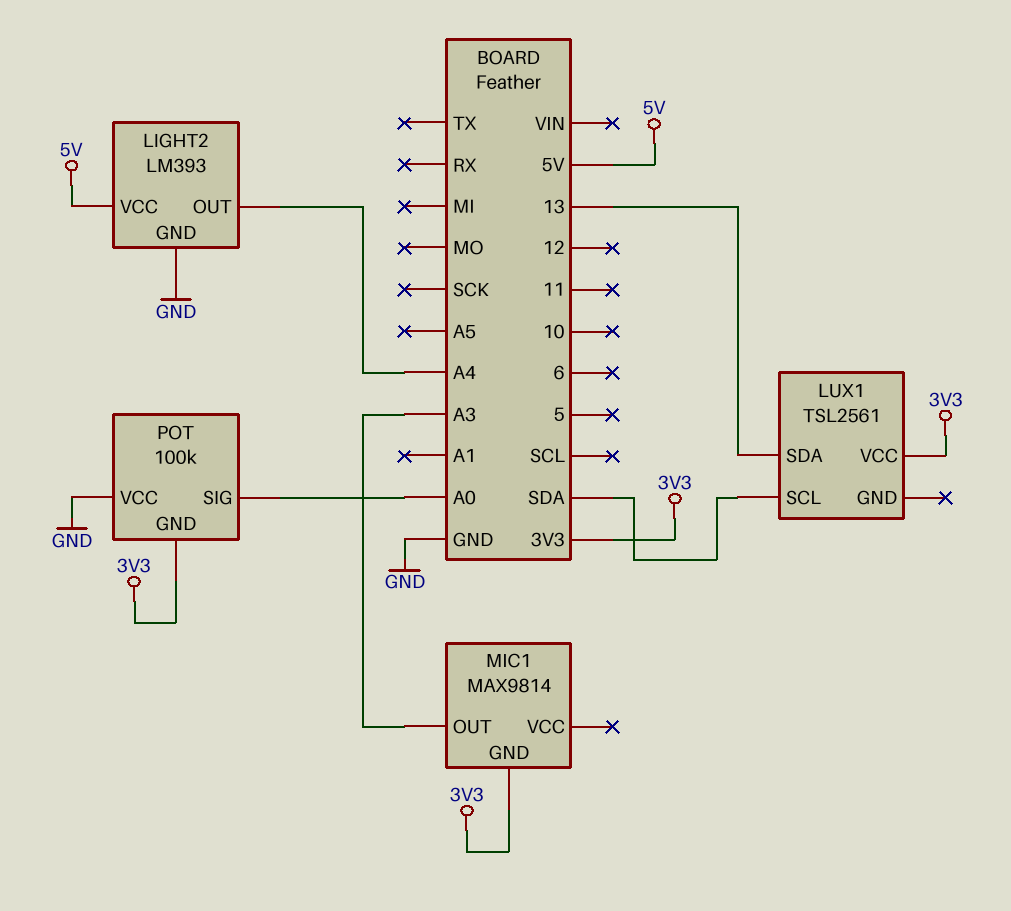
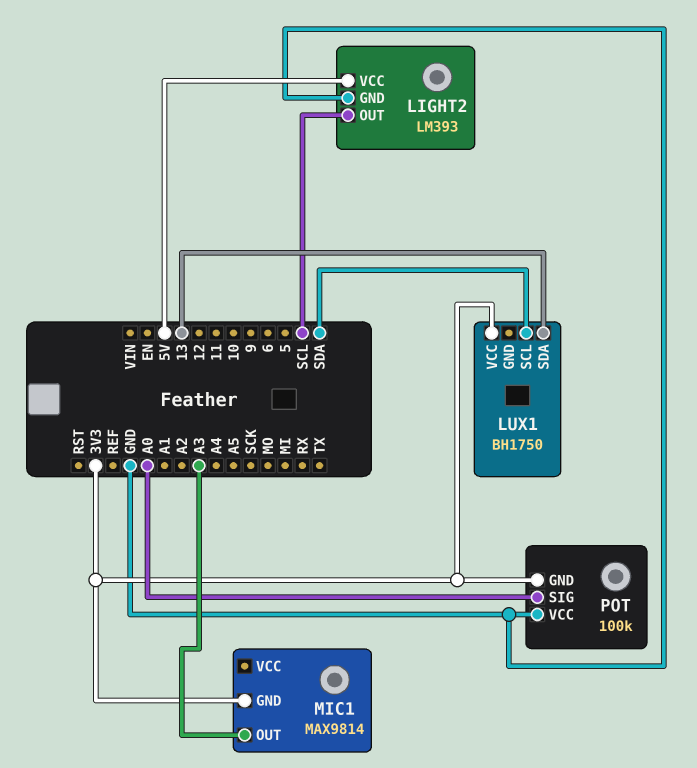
LIGHT2 pin OUT: A4 -> SCL
LUX1: TSL2561 -> BH1750

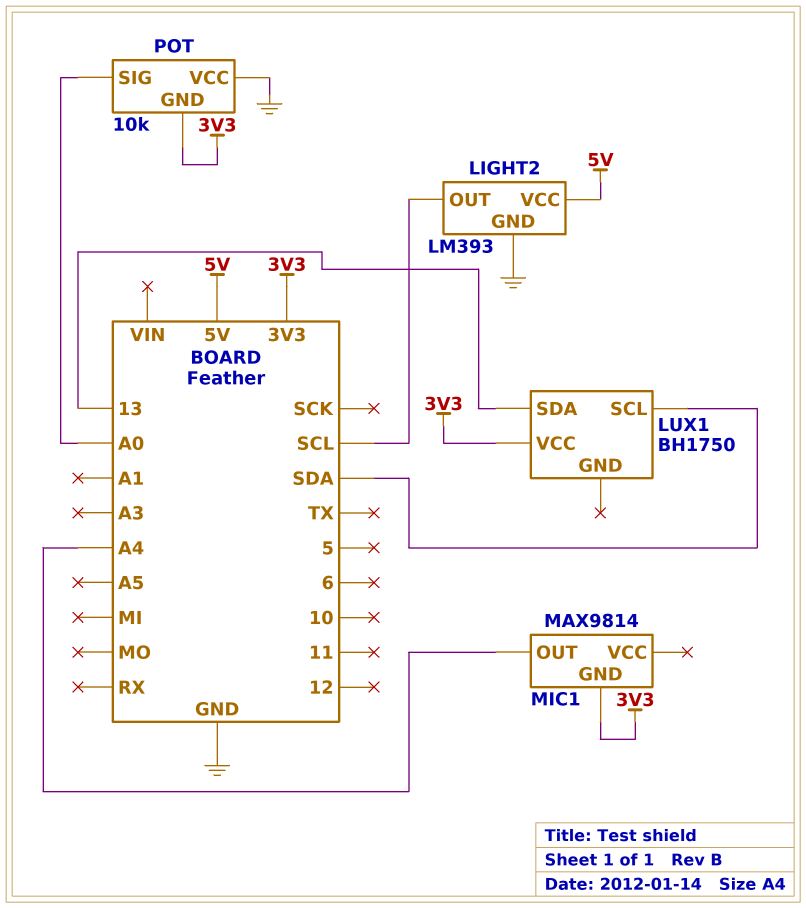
MIC1 pin OUT: A3 -> A4
POT: 100k -> 10k

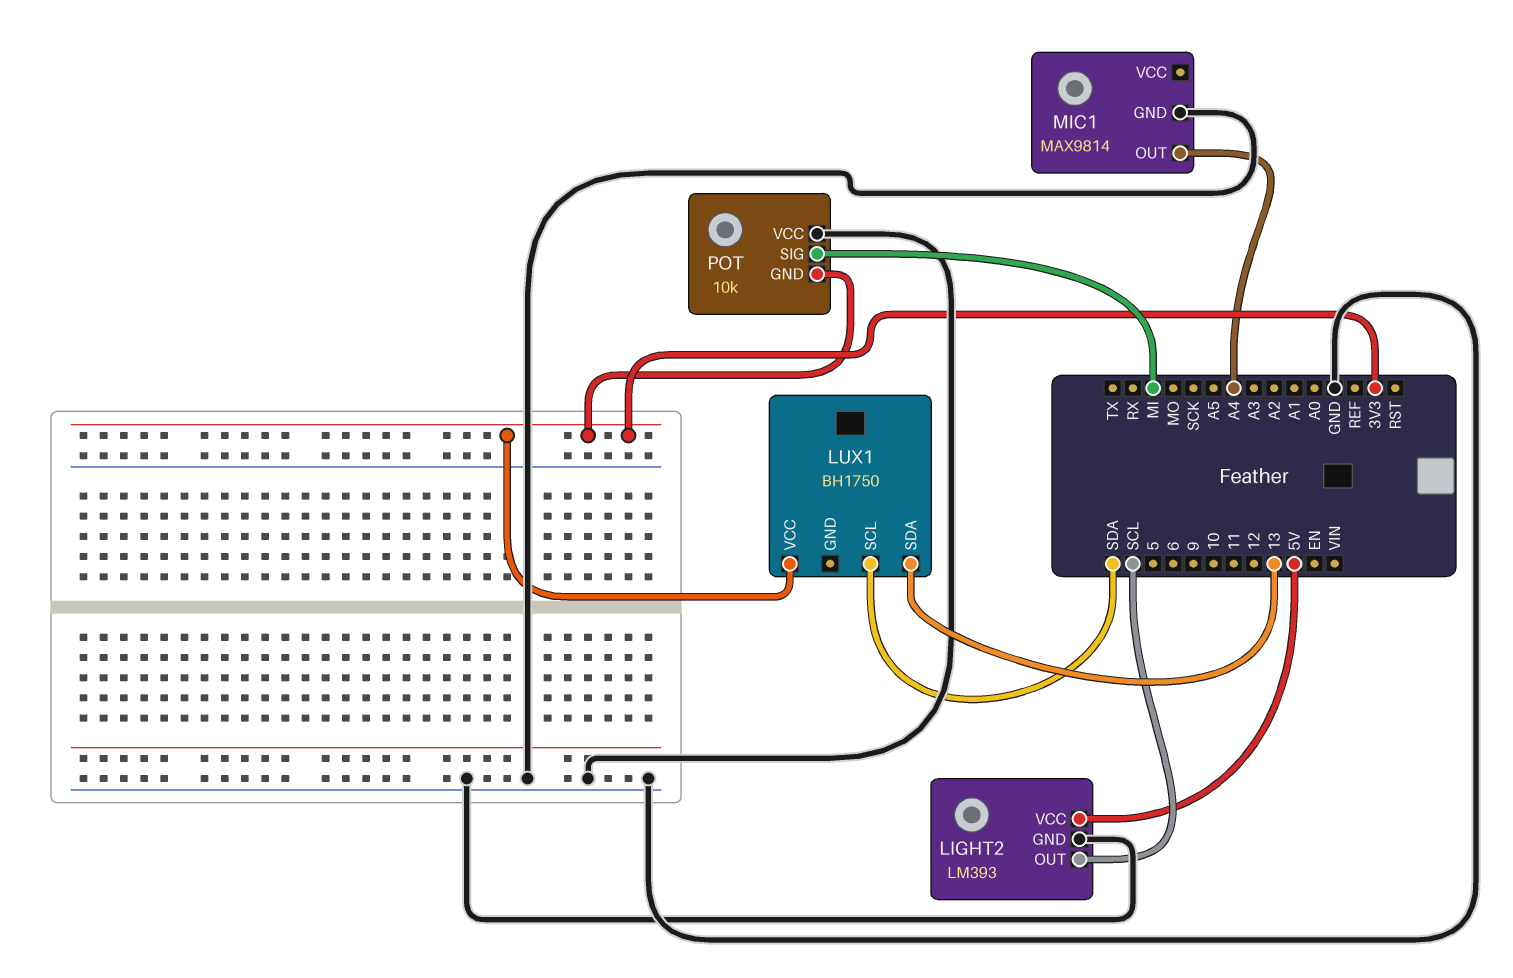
MIC1 pin GND: 3V3 -> GND
POT pin SIG: A0 -> MI

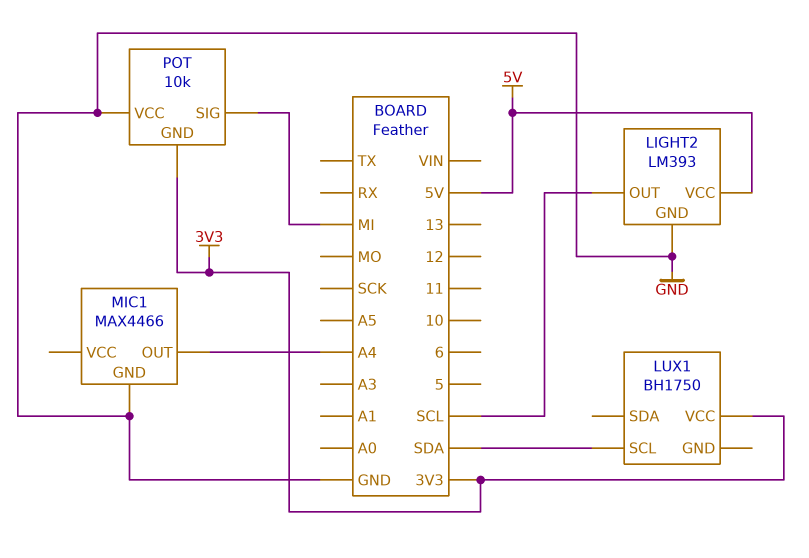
LUX1 pin SDA: 13 -> none
MIC1: MAX9814 -> MAX4466

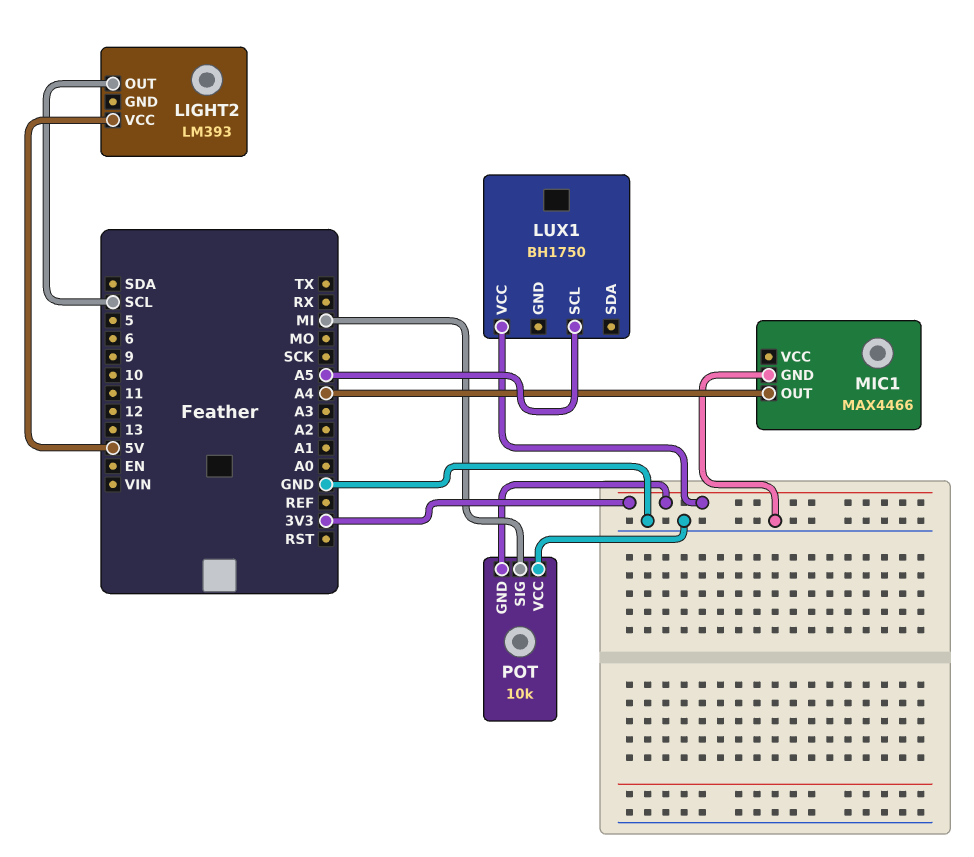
LIGHT2 pin GND: GND -> none
LUX1 pin SCL: SDA -> A5

